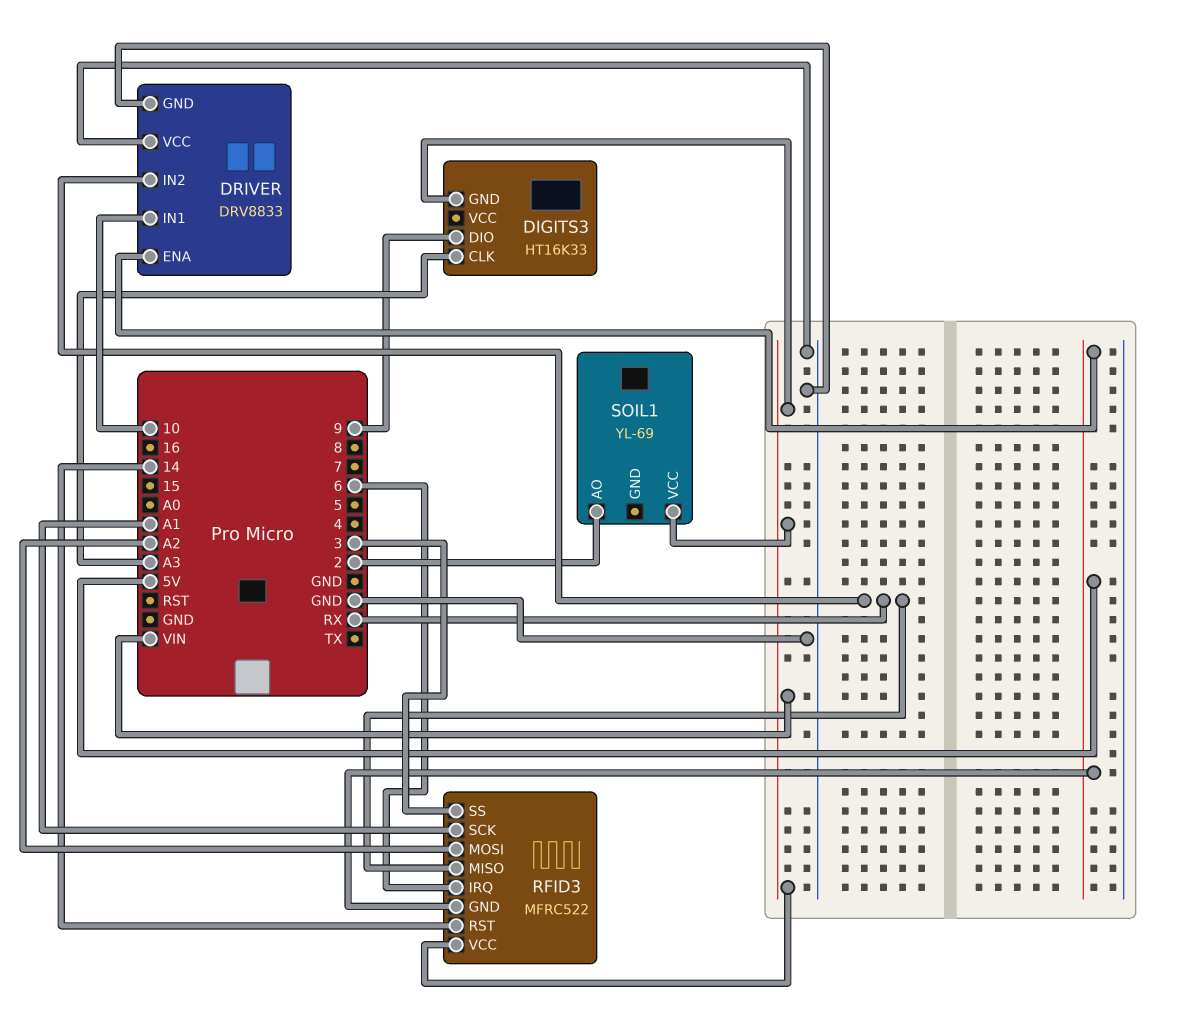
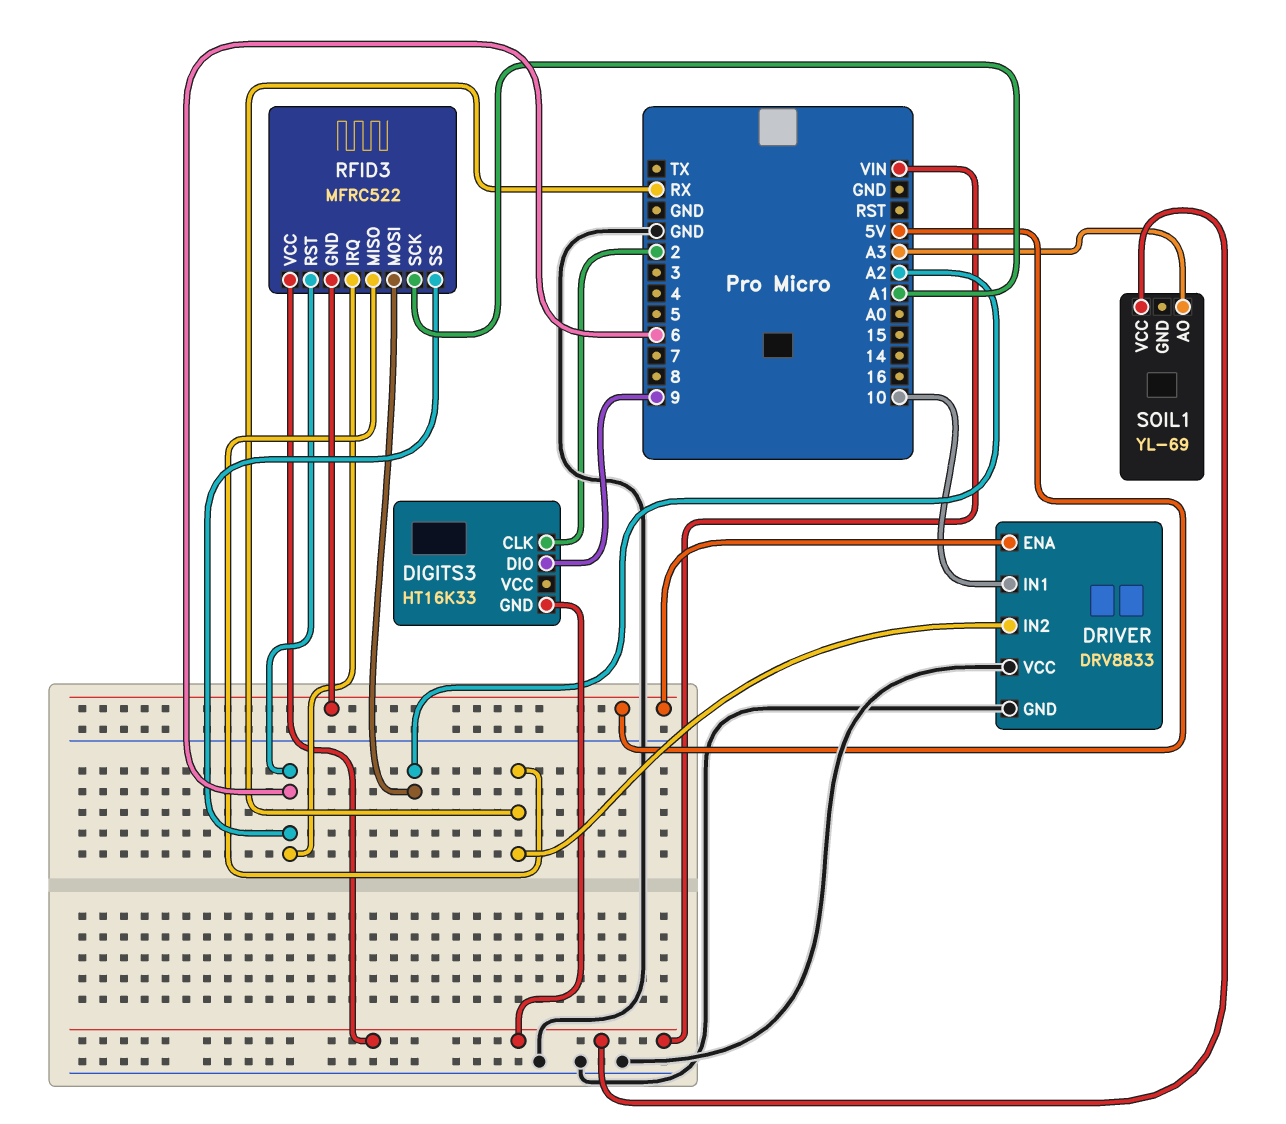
DIGITS3 pin CLK: A3 -> 2
RFID3 pin RST: 14 -> 6
RFID3 pin SS: 3 -> 6
SOIL1 pin AO: 2 -> A3

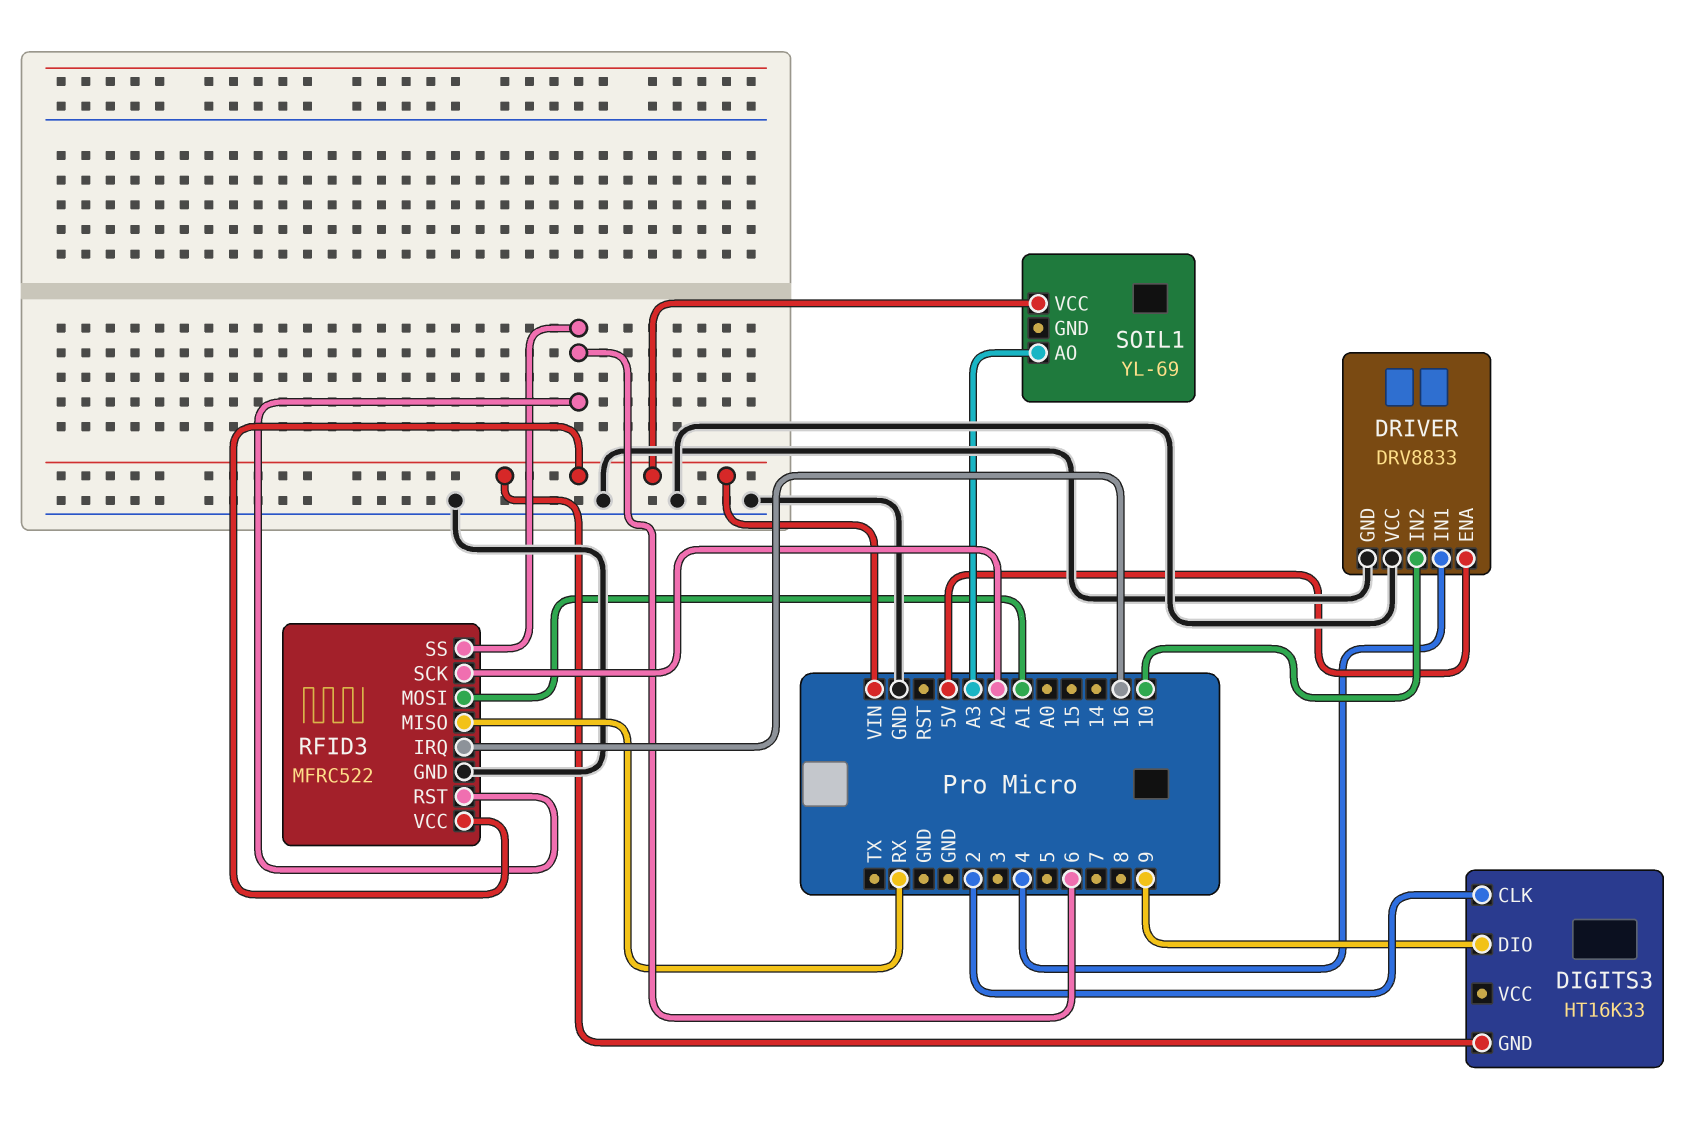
DRIVER pin IN1: 10 -> 4
DRIVER pin IN2: RX -> 10
RFID3 pin GND: 5V -> GND
RFID3 pin IRQ: 6 -> 16
RFID3 pin MOSI: A2 -> A1
RFID3 pin SCK: A1 -> A2

